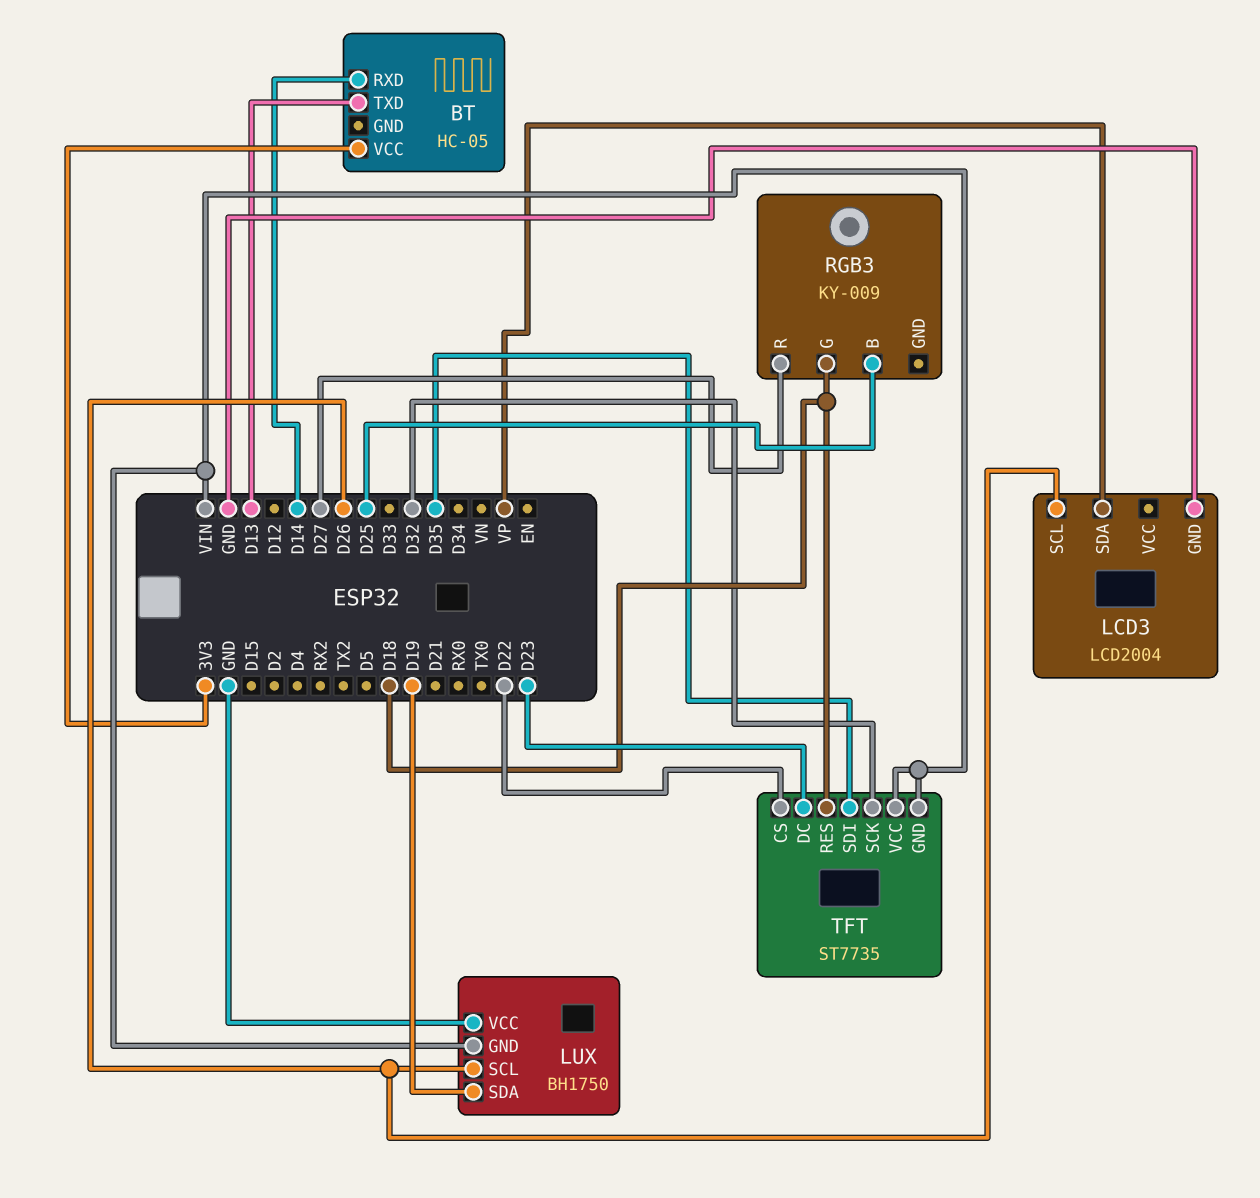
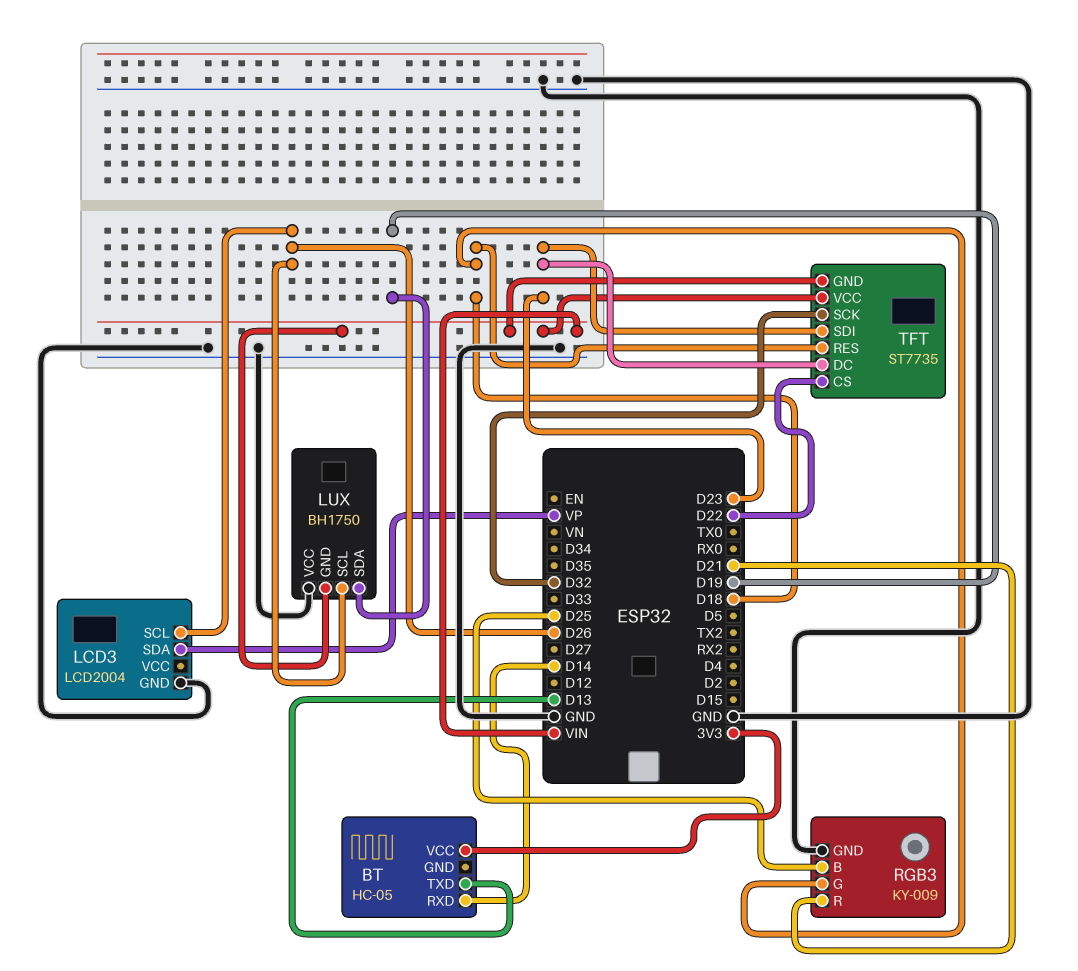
RGB3 pin GND: none -> GND
RGB3 pin R: D27 -> D21
TFT pin SDI: D35 -> D23

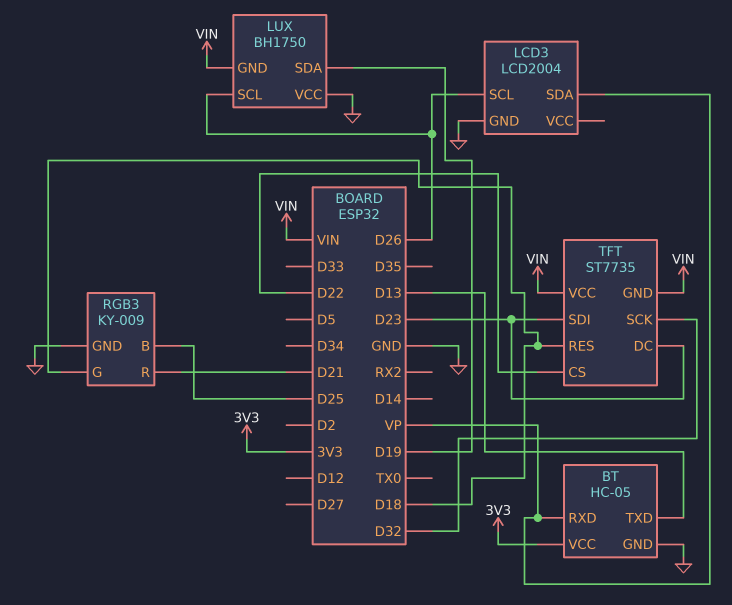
BT pin GND: none -> GND
BT pin RXD: D14 -> VP

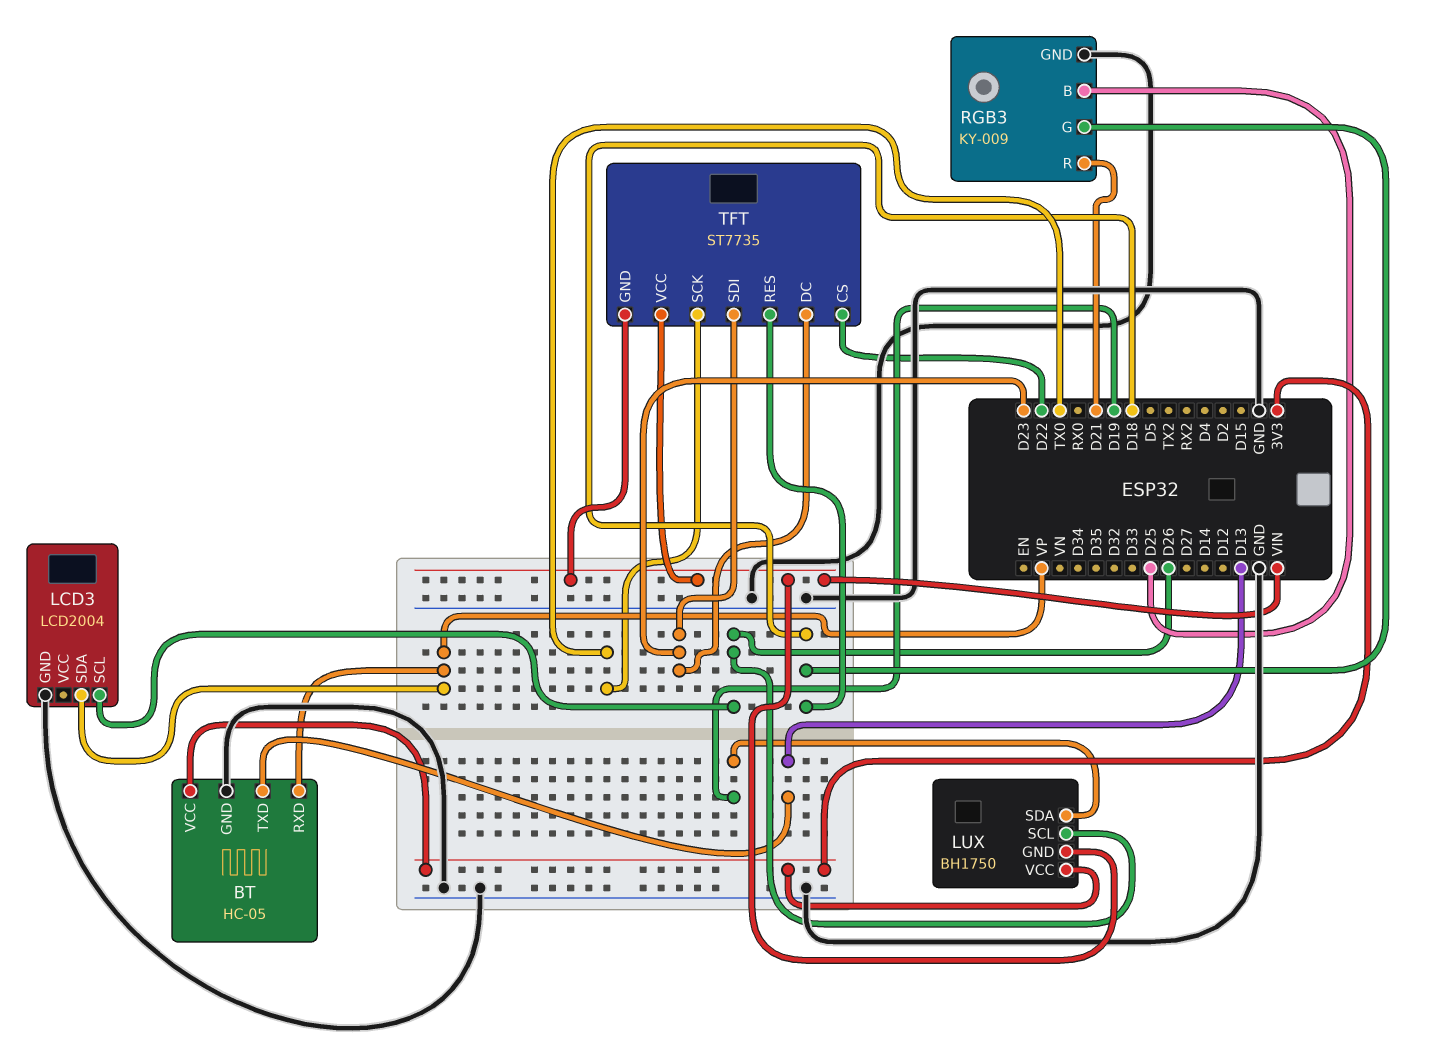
LUX pin VCC: GND -> 3V3
TFT pin SCK: D32 -> TX0

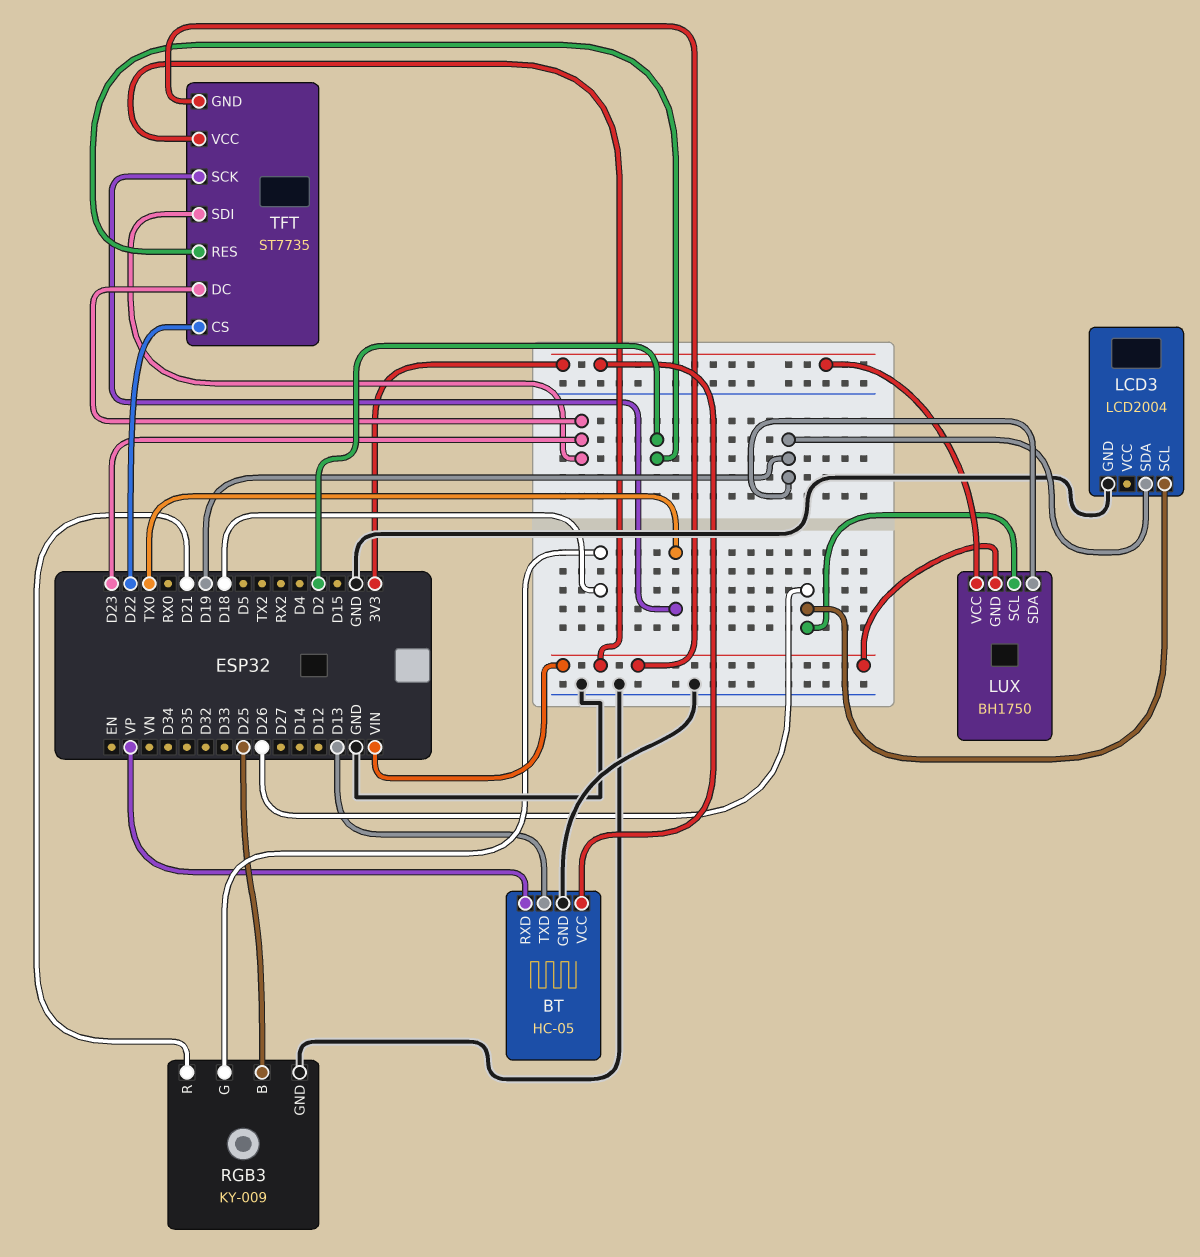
LCD3 pin SDA: VP -> D19
TFT pin RES: D18 -> D2

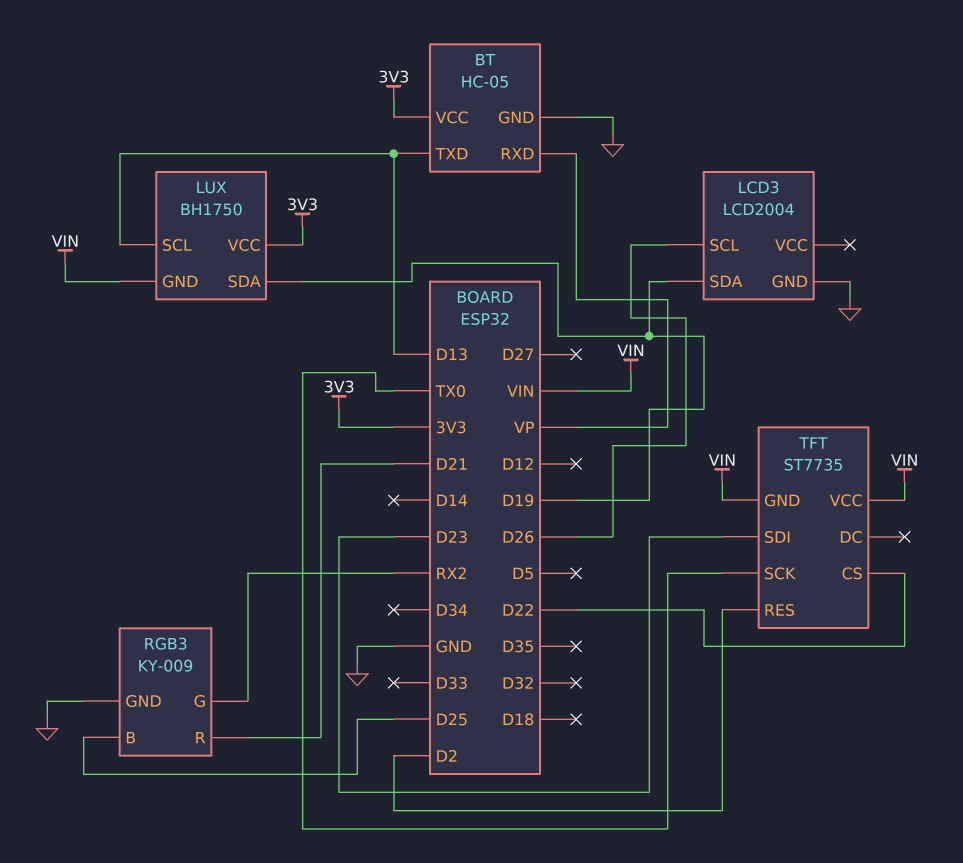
LUX pin SCL: D26 -> D13
RGB3 pin G: D18 -> RX2
TFT pin DC: D23 -> none

